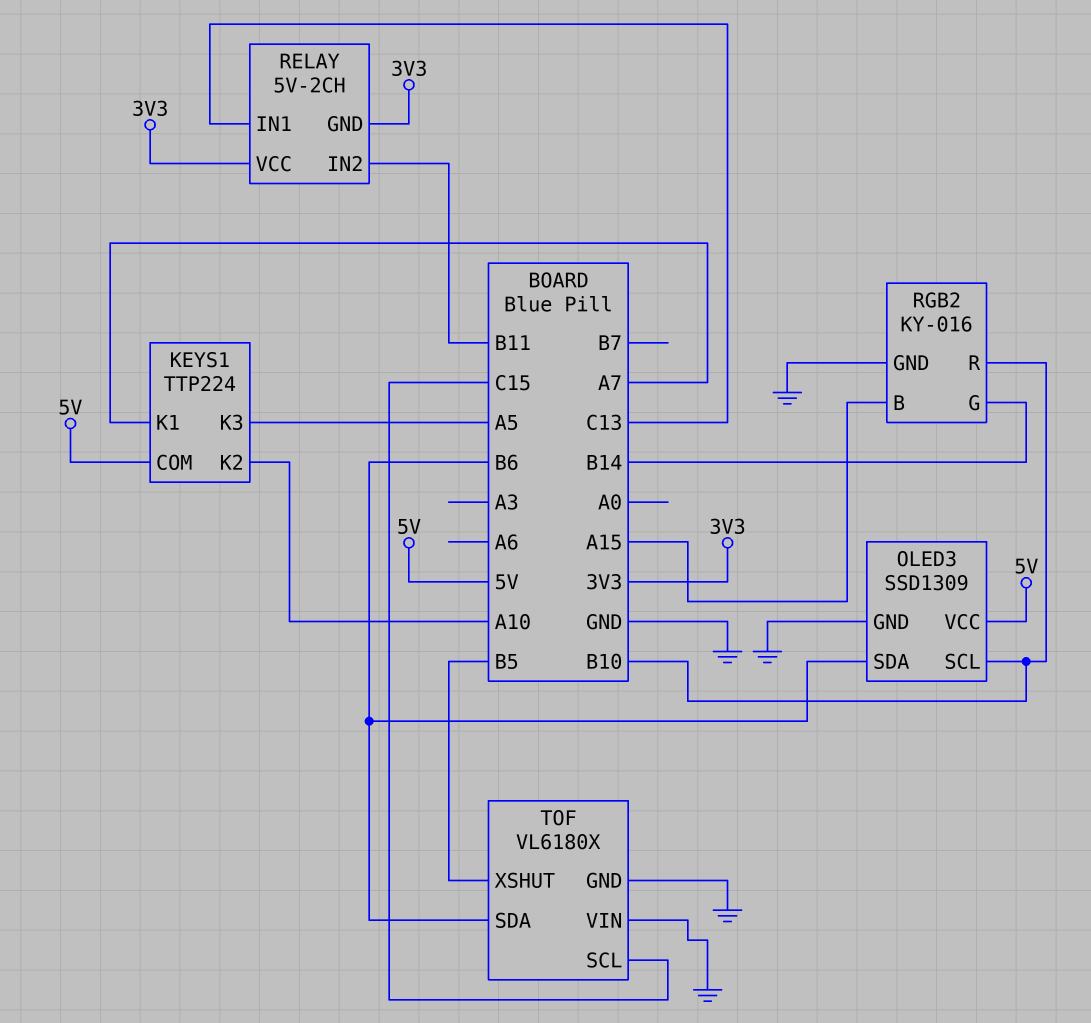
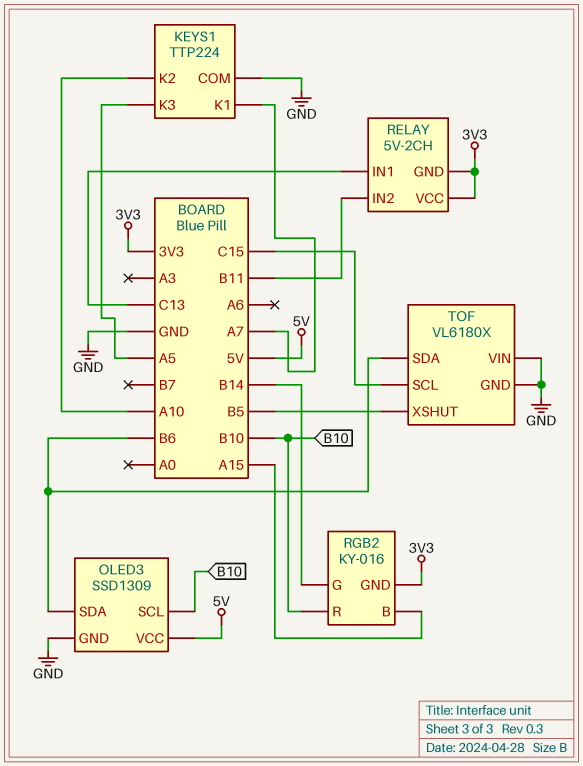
KEYS1 pin COM: 5V -> GND
RGB2 pin GND: GND -> 3V3

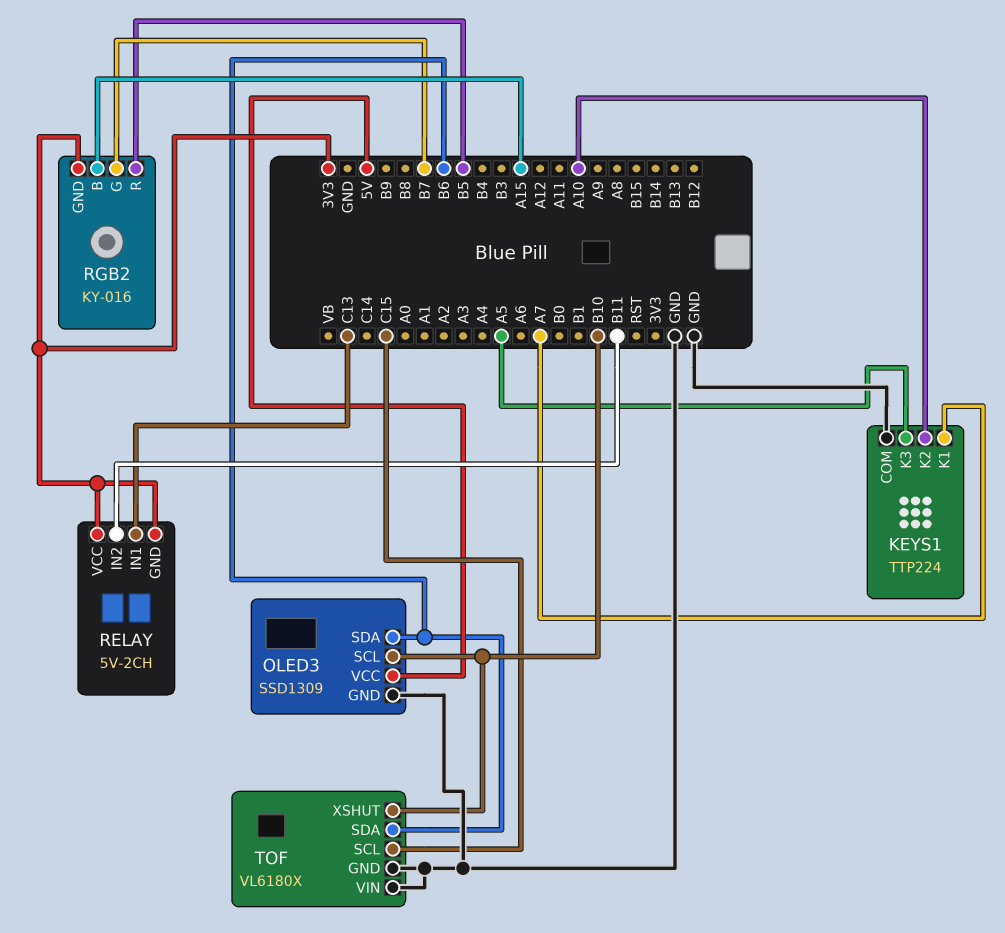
RGB2 pin G: B14 -> B7
RGB2 pin R: B10 -> B5
TOF pin XSHUT: B5 -> B10

